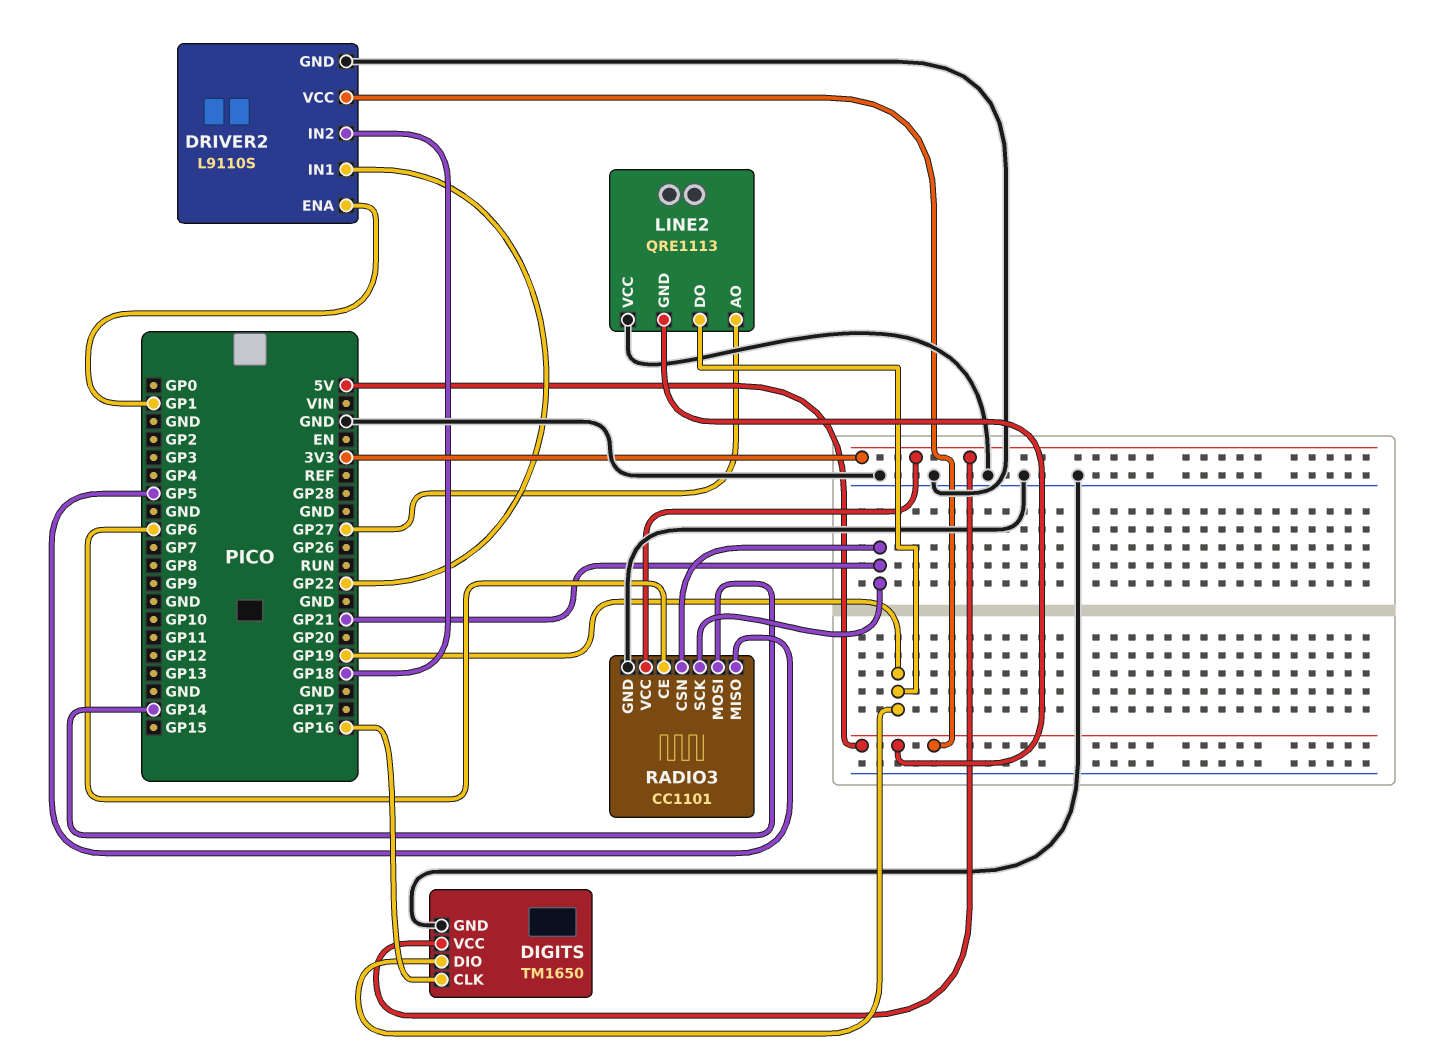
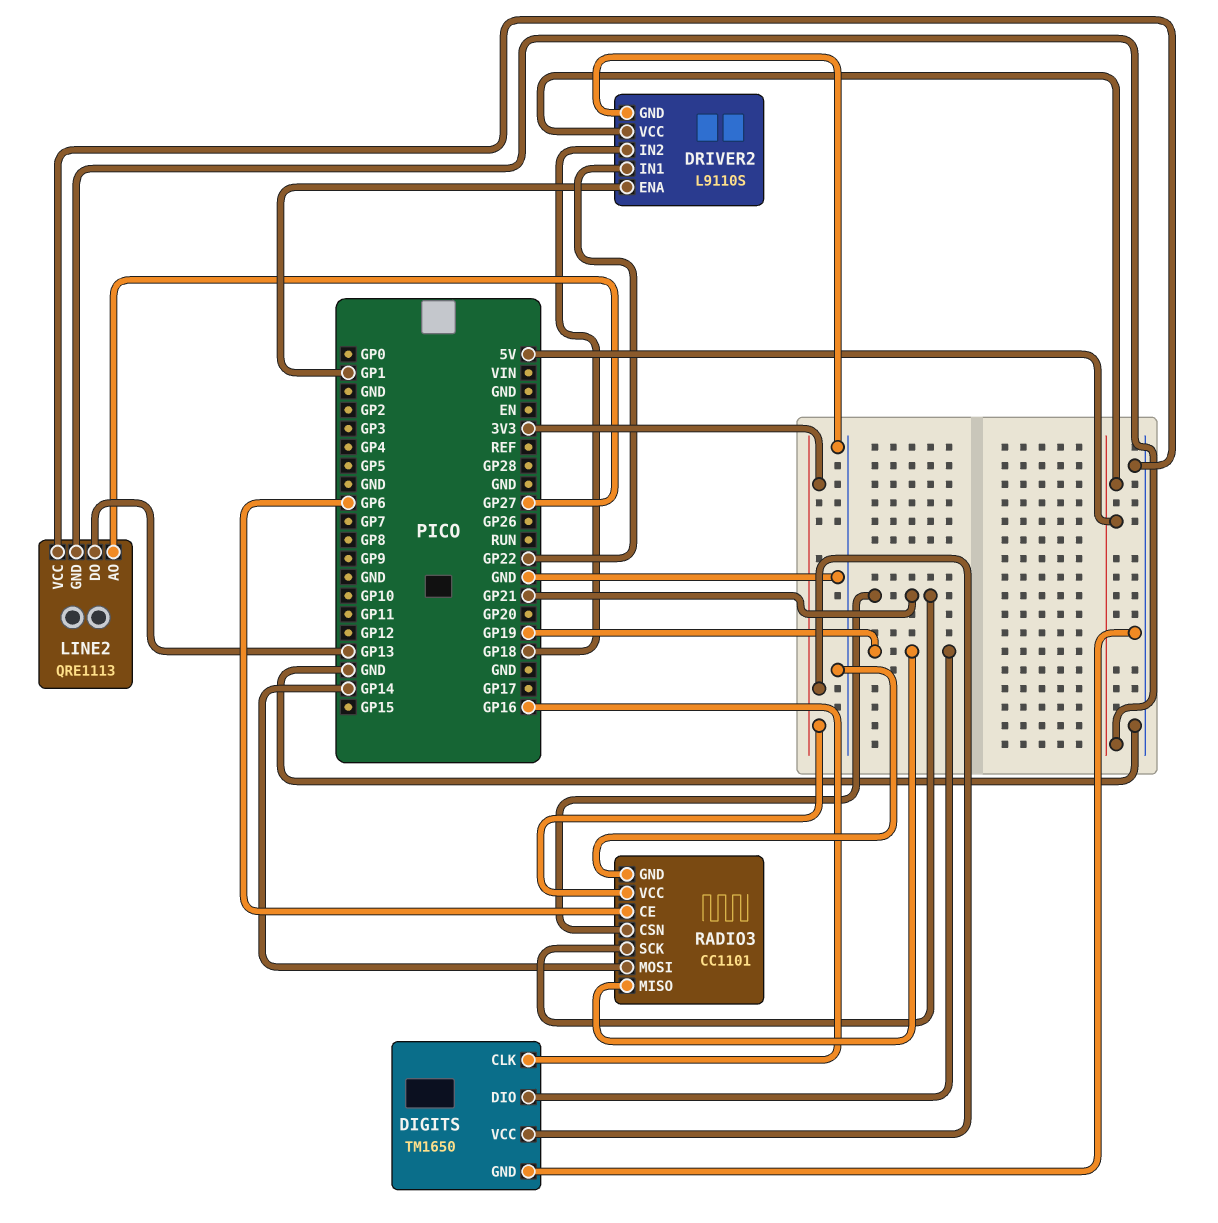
LINE2 pin DO: GP19 -> GP13
RADIO3 pin MISO: GP5 -> GP19

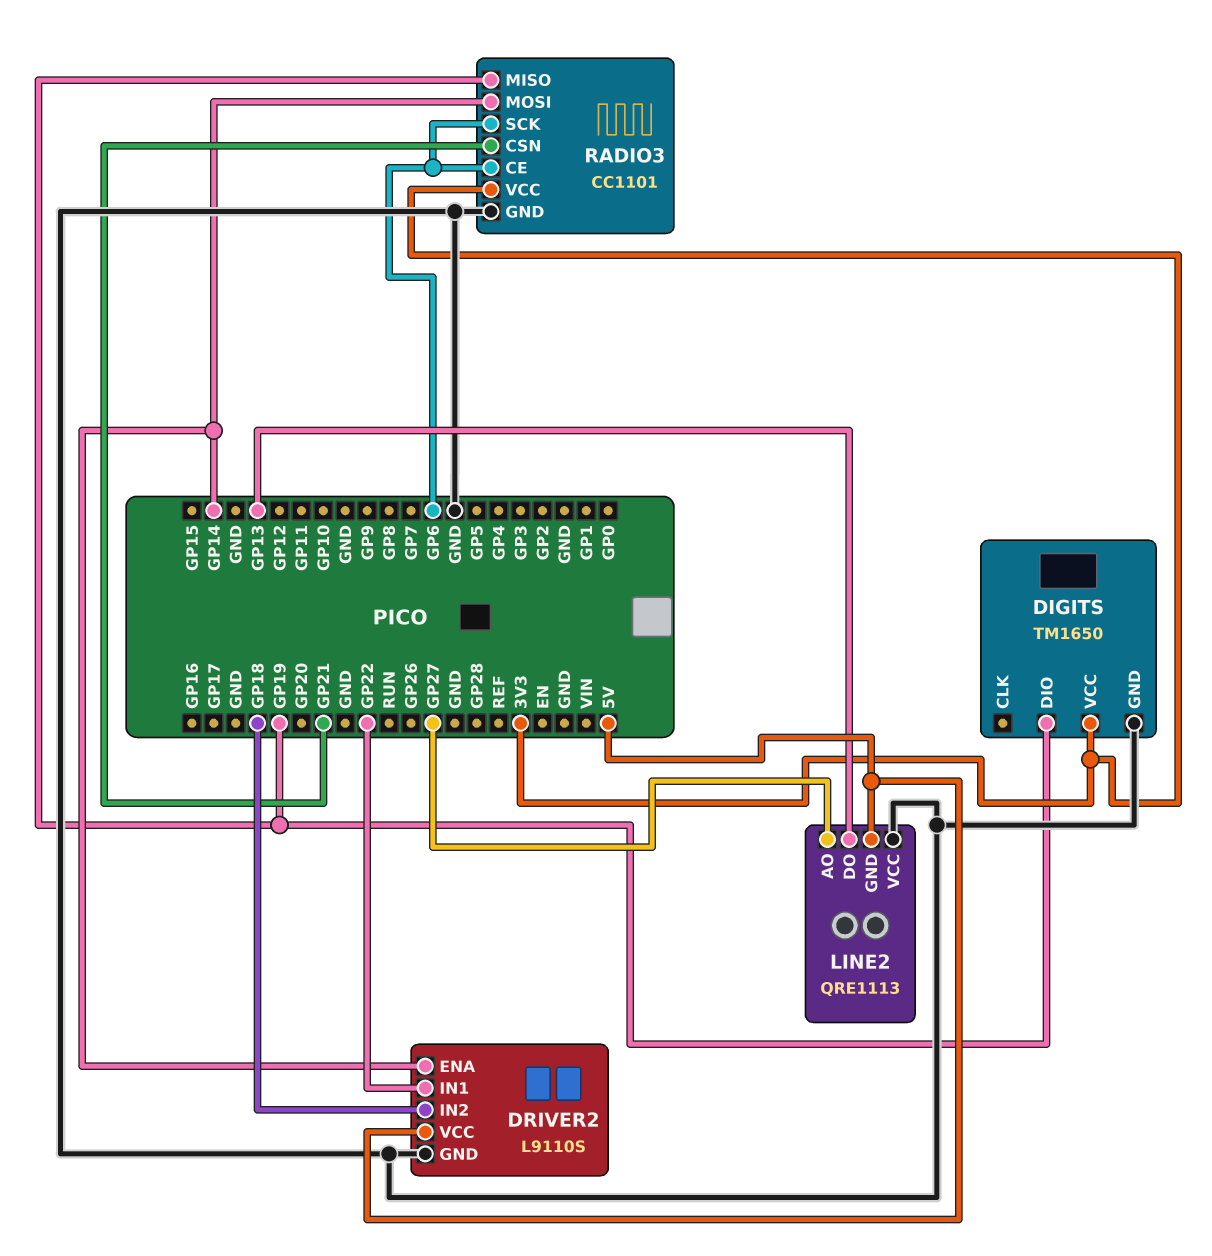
DIGITS pin CLK: GP16 -> none
DRIVER2 pin ENA: GP1 -> GP14
RADIO3 pin SCK: GP21 -> GP6

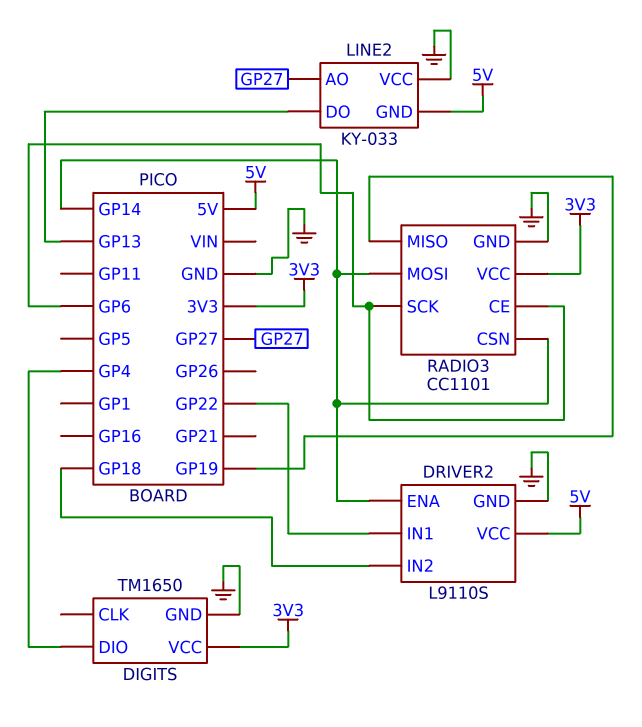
DIGITS pin DIO: GP19 -> GP4
LINE2: QRE1113 -> KY-033
RADIO3 pin CSN: GP21 -> GP14

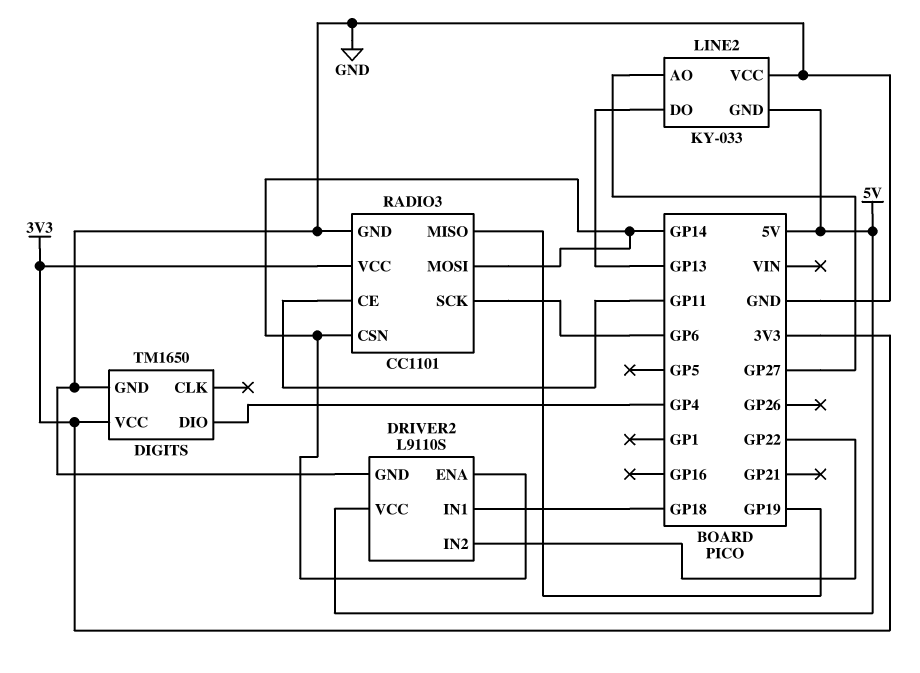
DRIVER2 pin IN1: GP22 -> GP18
DRIVER2 pin IN2: GP18 -> GP22
RADIO3 pin CE: GP6 -> GP11

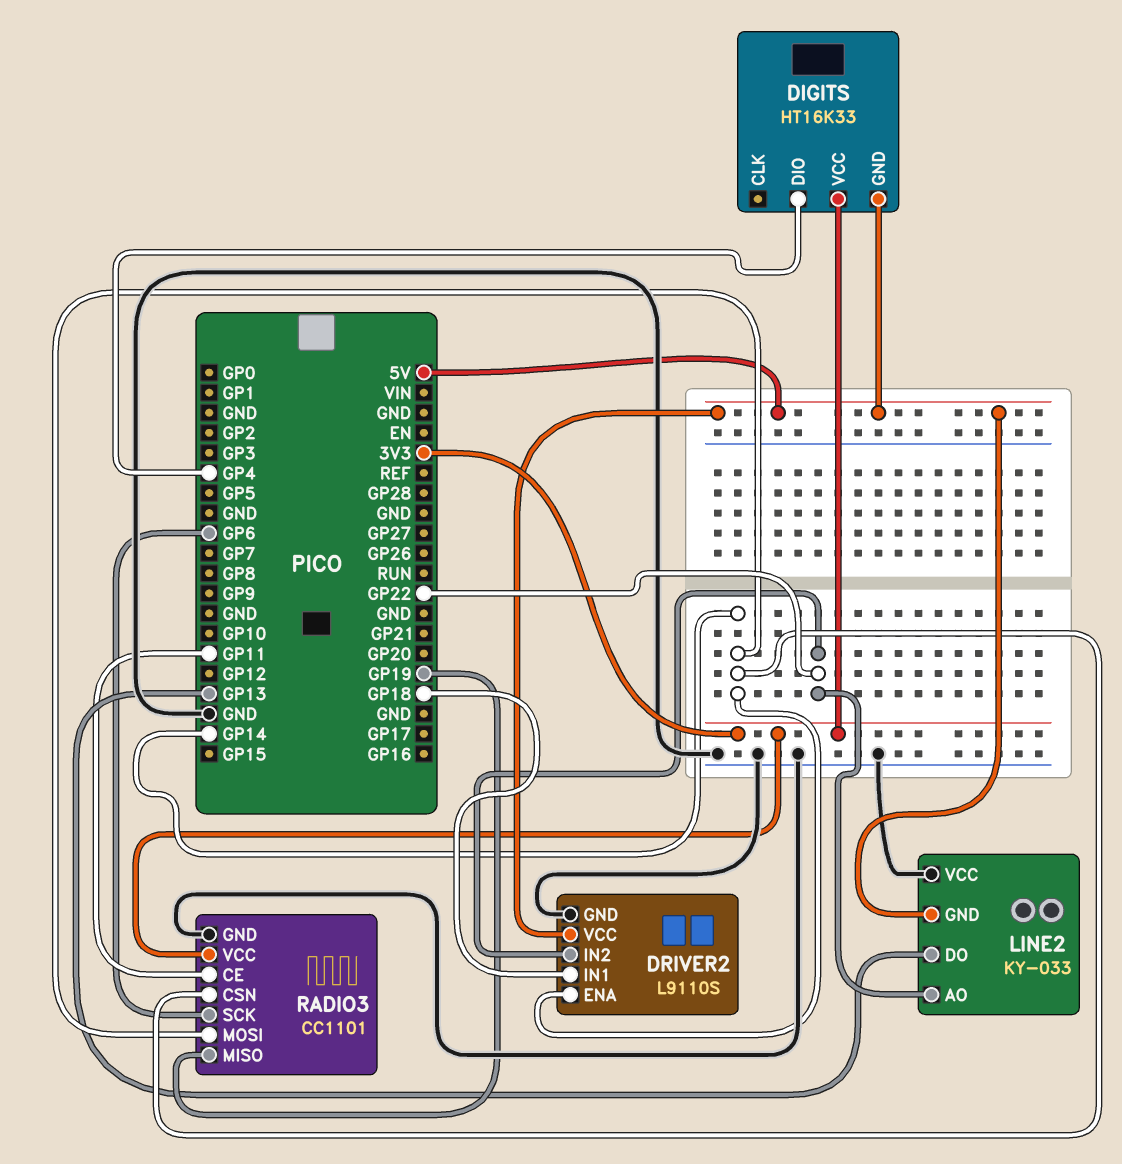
DIGITS: TM1650 -> HT16K33
DIGITS pin GND: GND -> 5V
LINE2 pin AO: GP27 -> GP22

